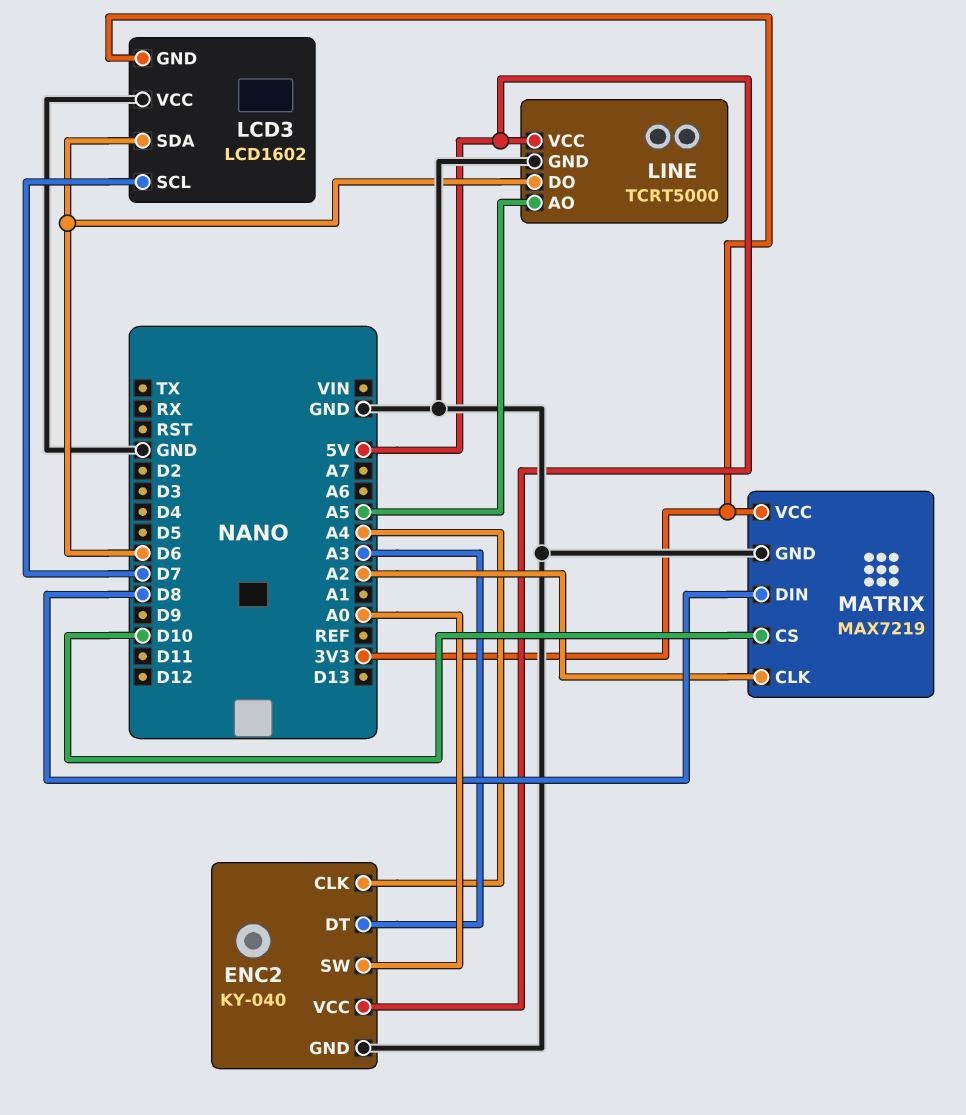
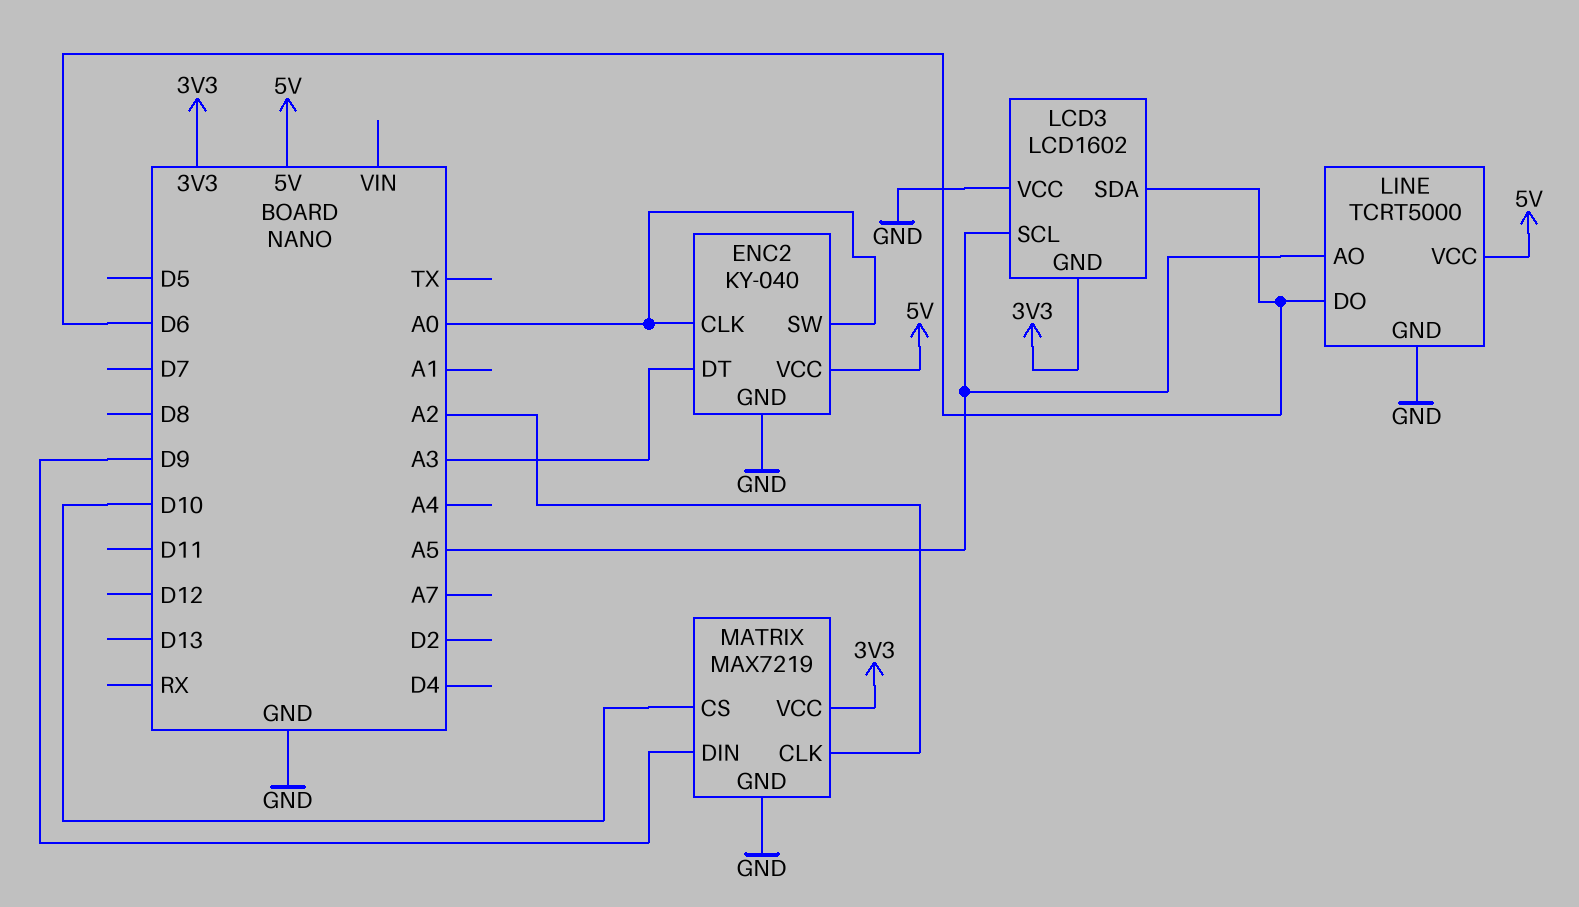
ENC2 pin CLK: A4 -> A0
LCD3 pin SCL: D7 -> A5
MATRIX pin DIN: D8 -> D9

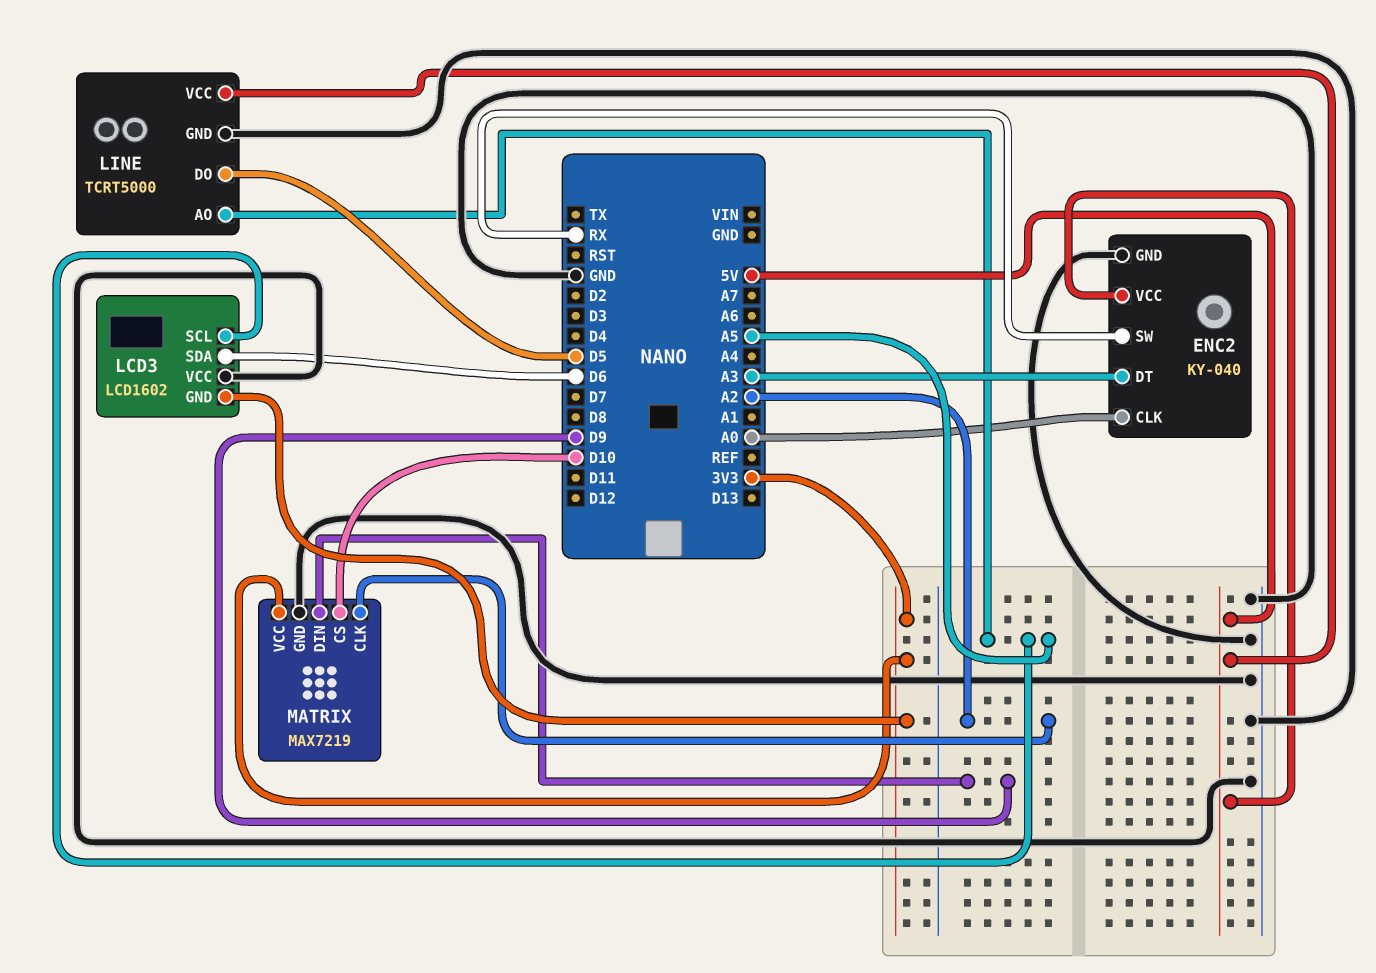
ENC2 pin SW: A0 -> RX
LINE pin DO: D6 -> D5

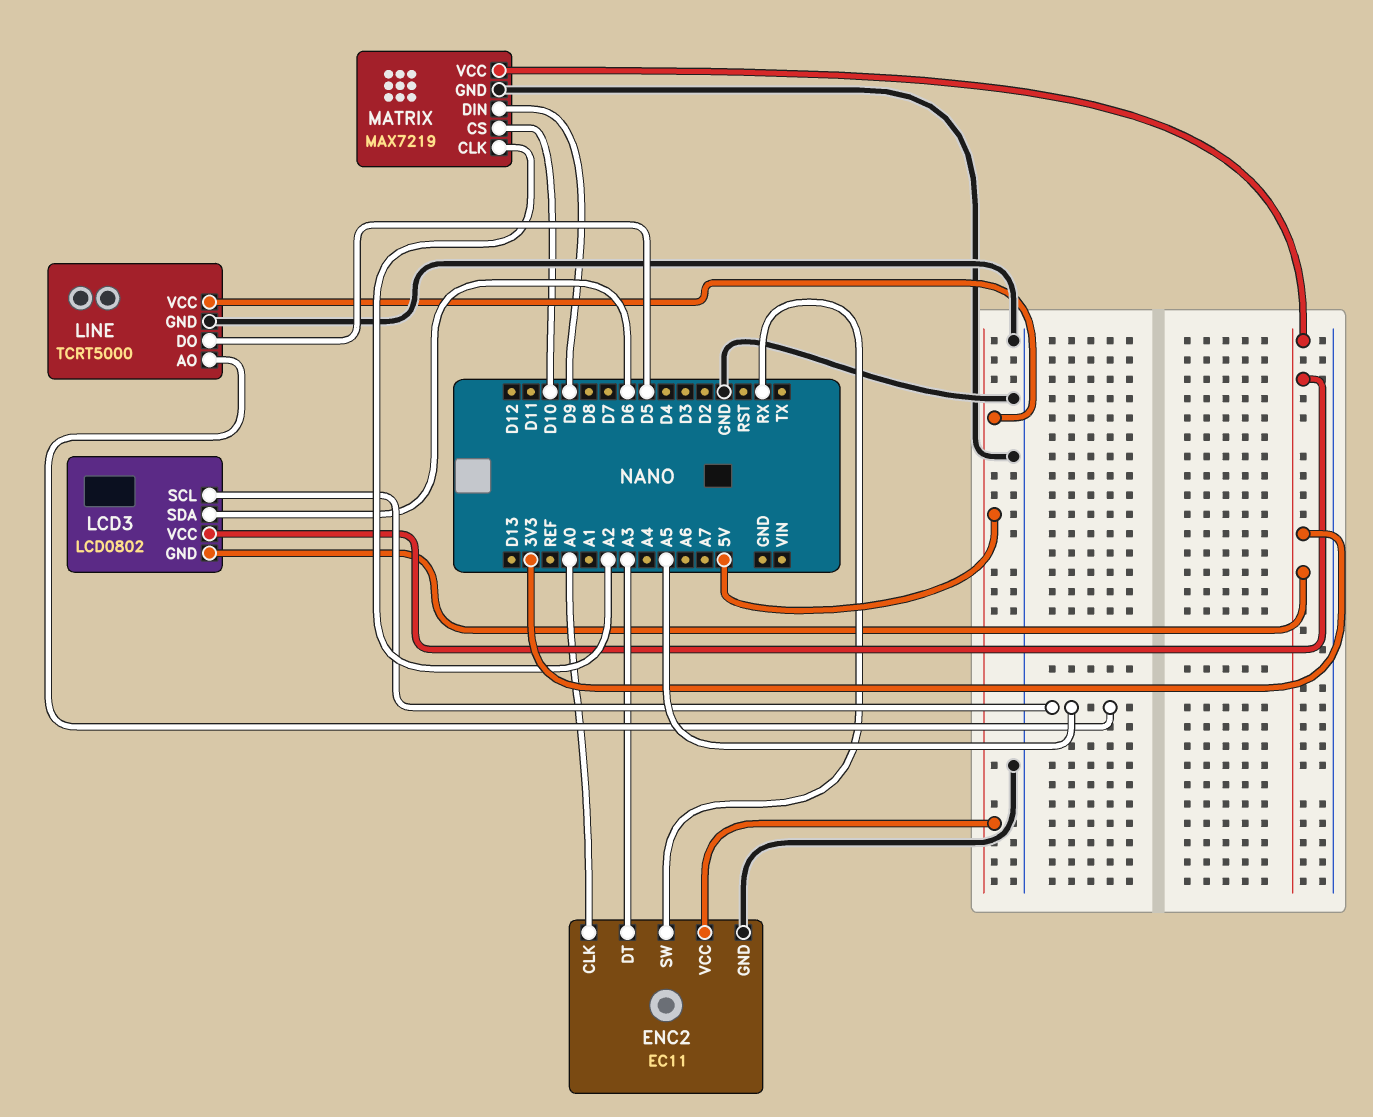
ENC2: KY-040 -> EC11
LCD3: LCD1602 -> LCD0802
LCD3 pin VCC: GND -> 3V3

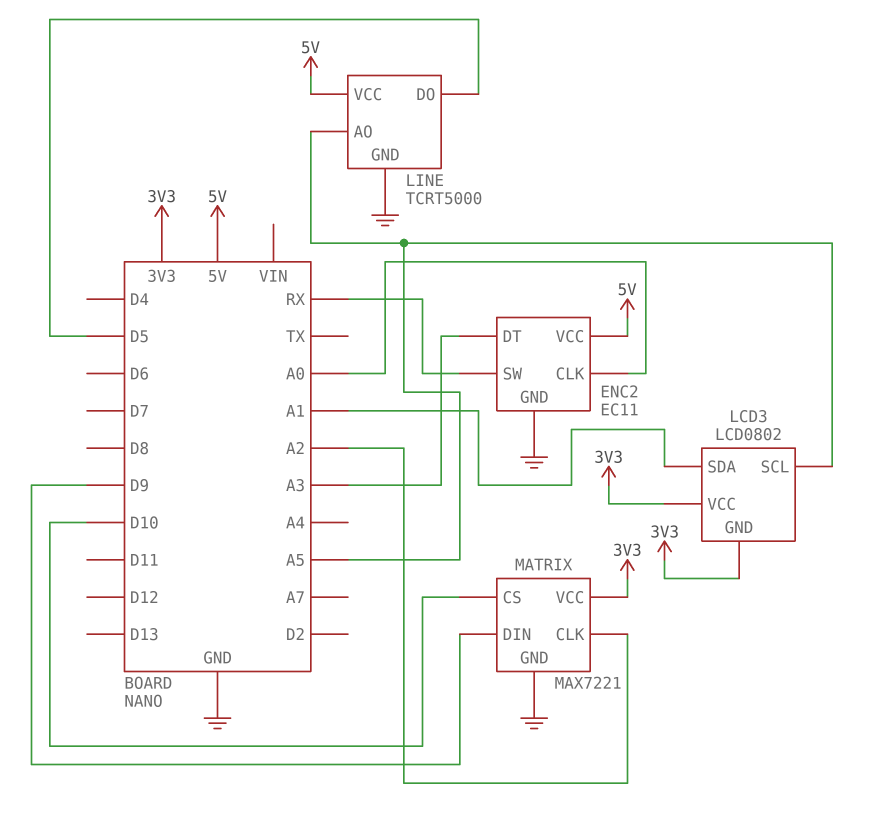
LCD3 pin SDA: D6 -> A1
MATRIX: MAX7219 -> MAX7221

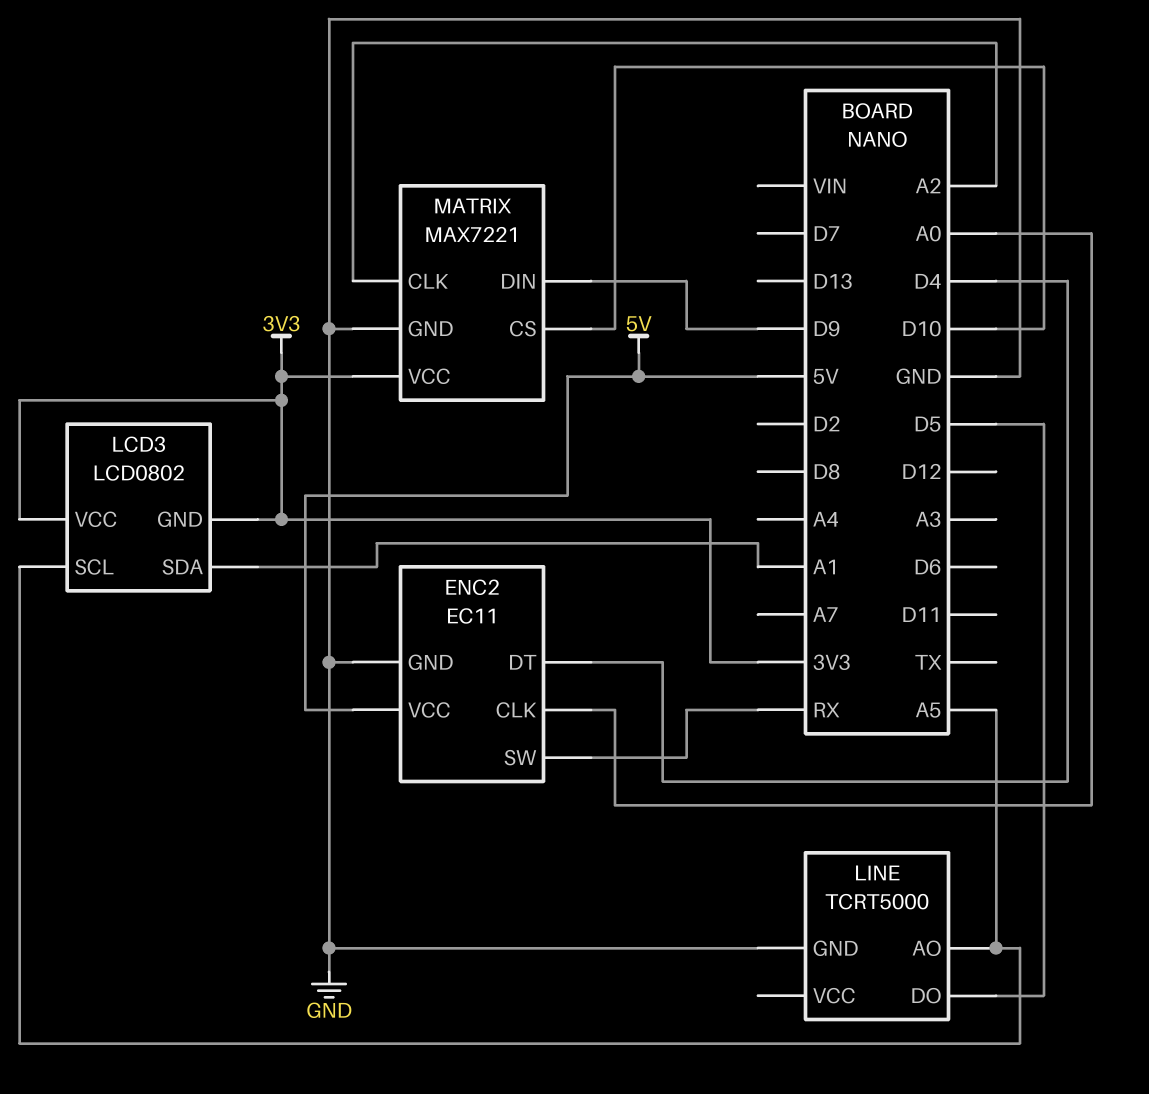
ENC2 pin DT: A3 -> D4
LINE pin VCC: 5V -> none

